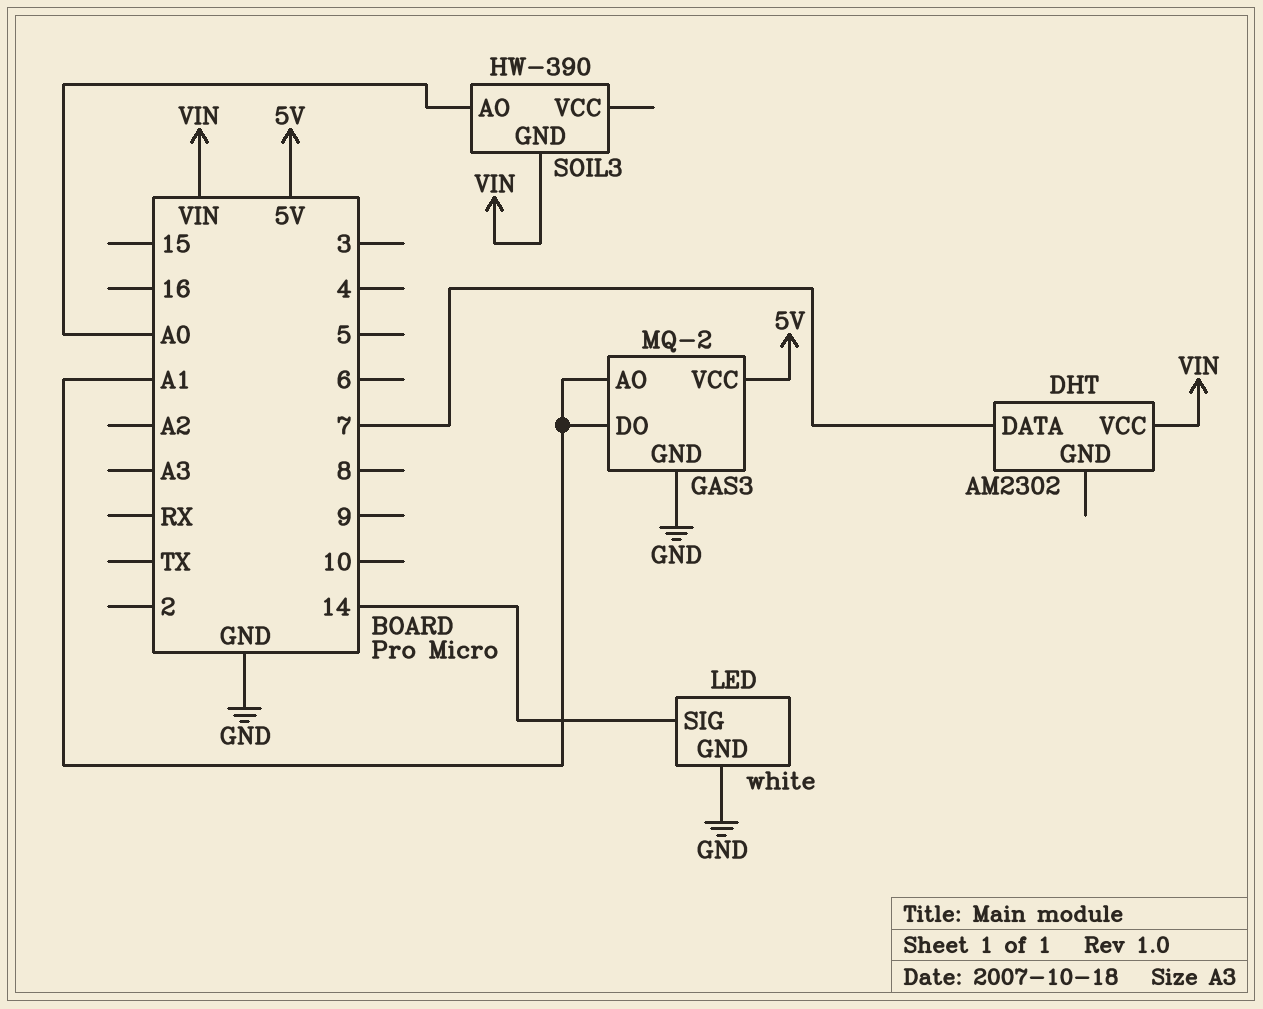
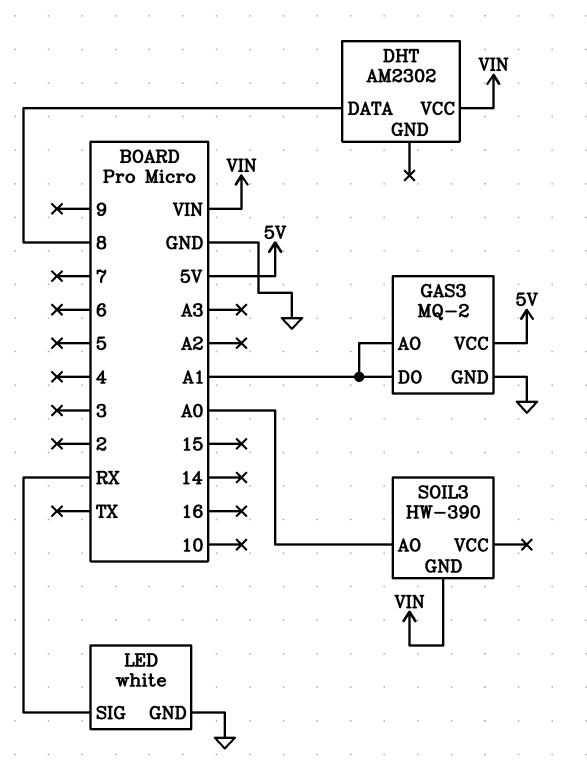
DHT pin DATA: 7 -> 8
LED pin SIG: 14 -> RX

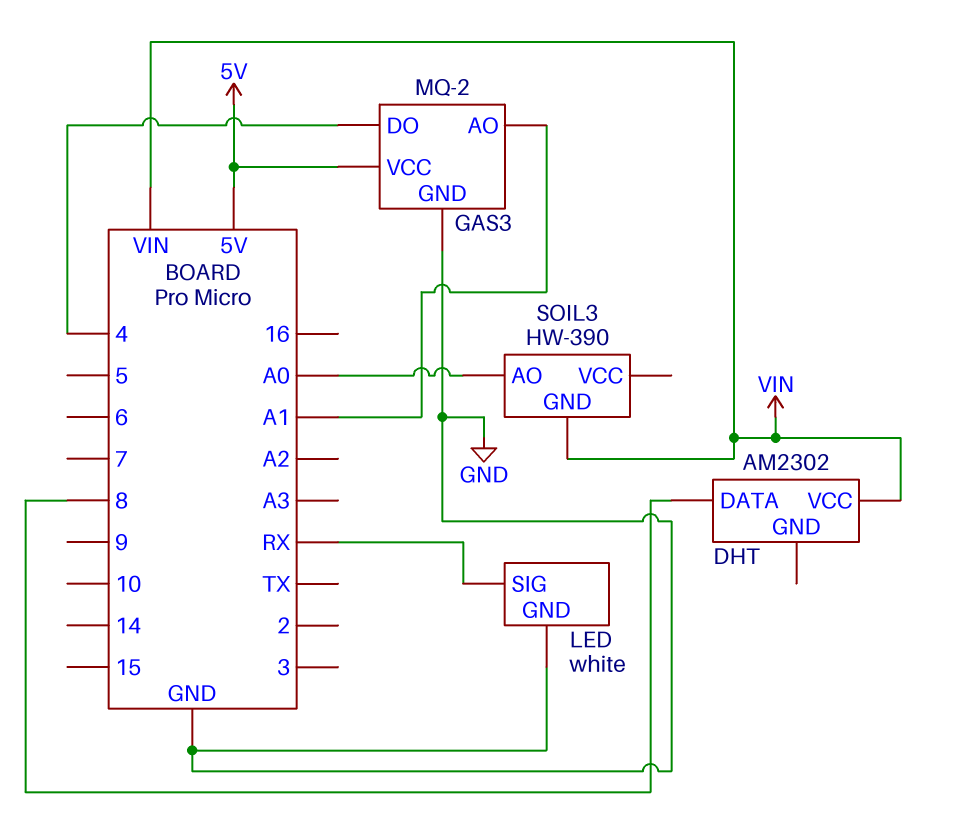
GAS3 pin DO: A1 -> 4

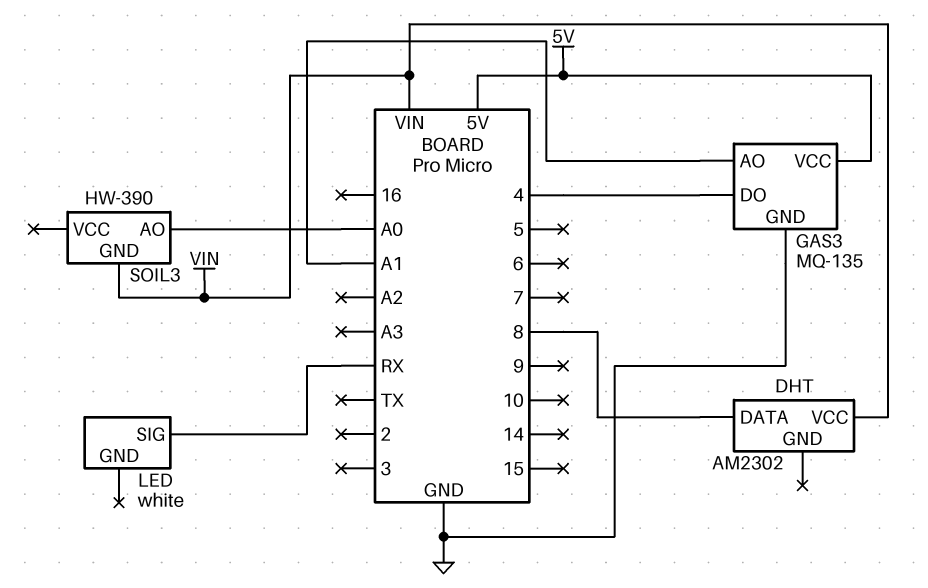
GAS3: MQ-2 -> MQ-135
LED pin GND: GND -> none

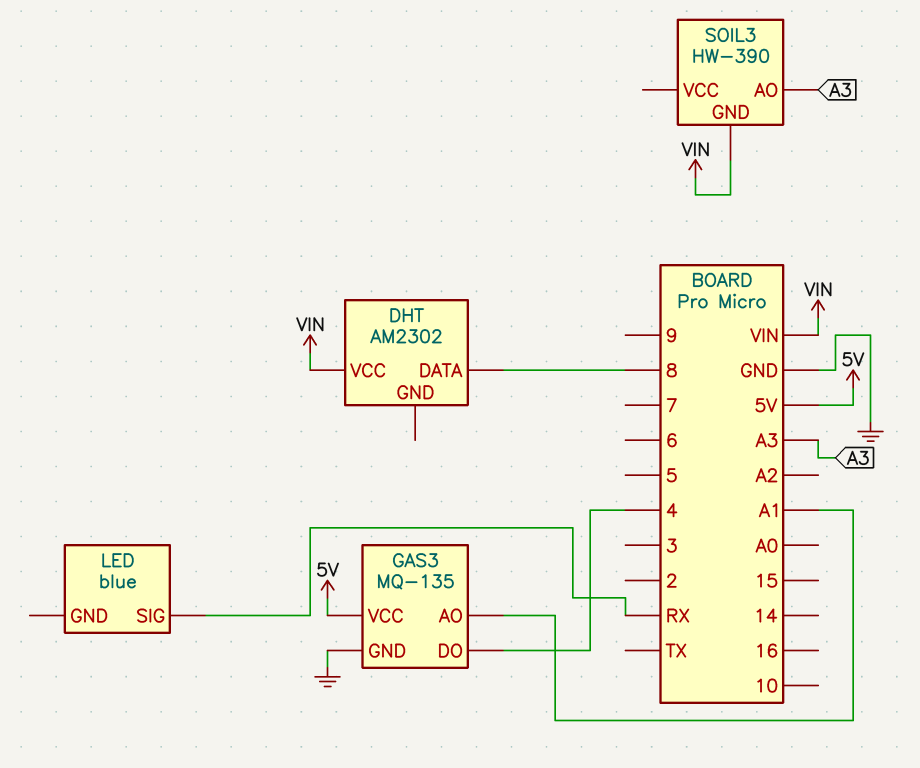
LED: white -> blue
SOIL3 pin AO: A0 -> A3

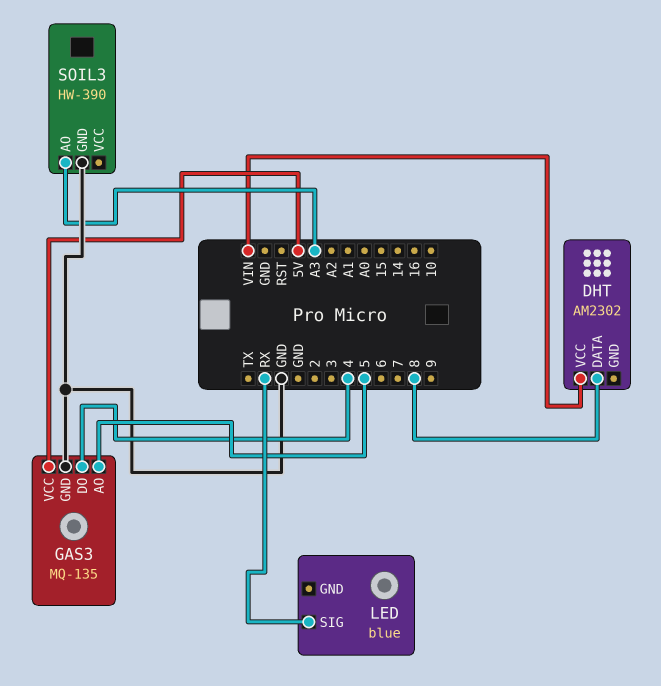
GAS3 pin AO: A1 -> 5
SOIL3 pin GND: VIN -> GND

